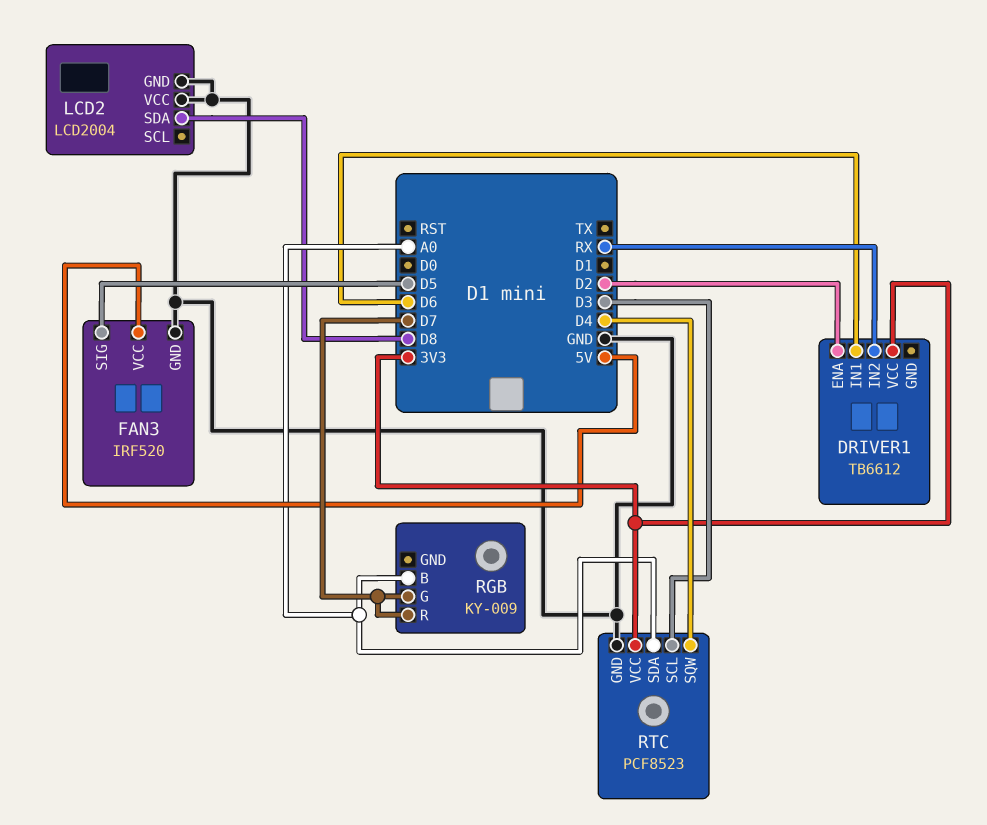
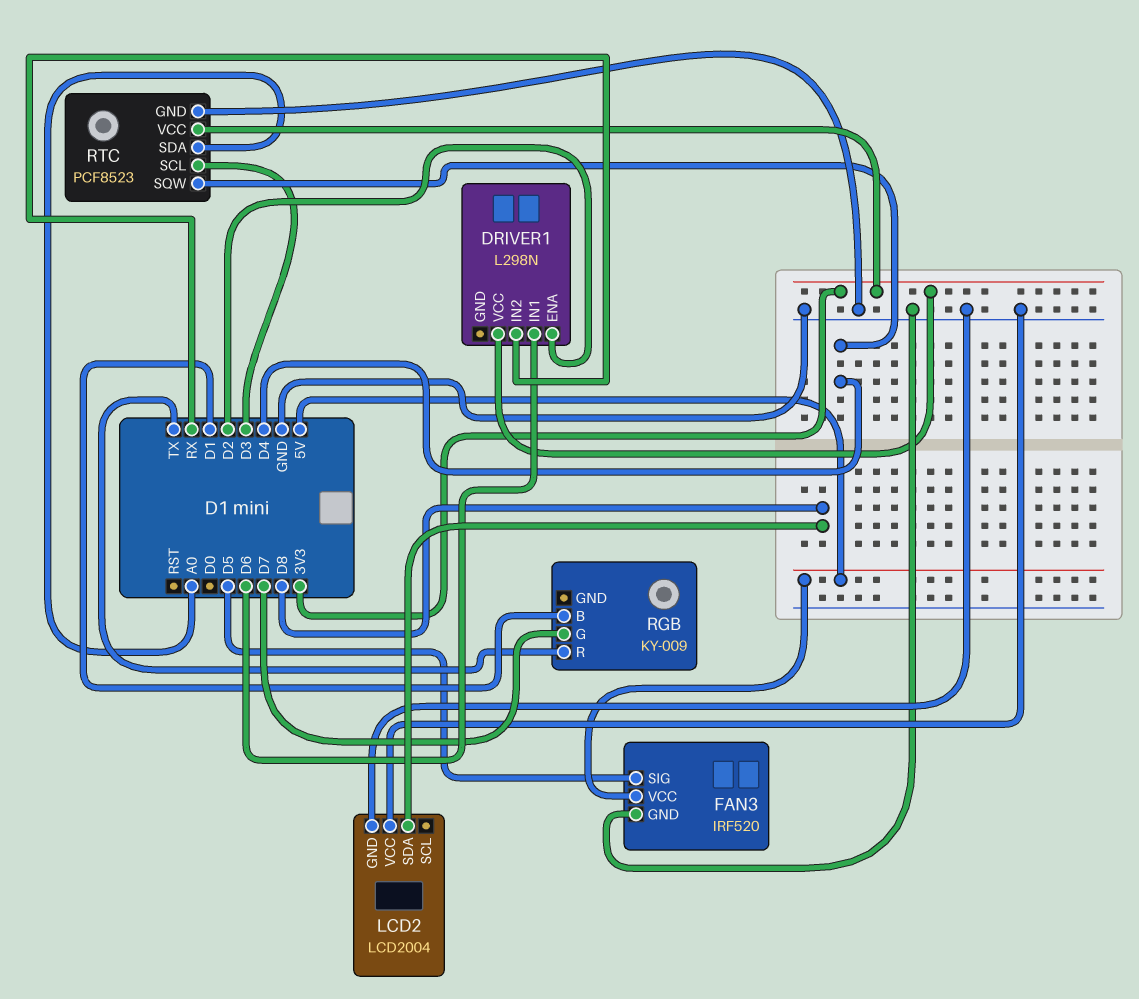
DRIVER1: TB6612 -> L298N
RGB pin B: A0 -> D1
RGB pin R: D7 -> TX

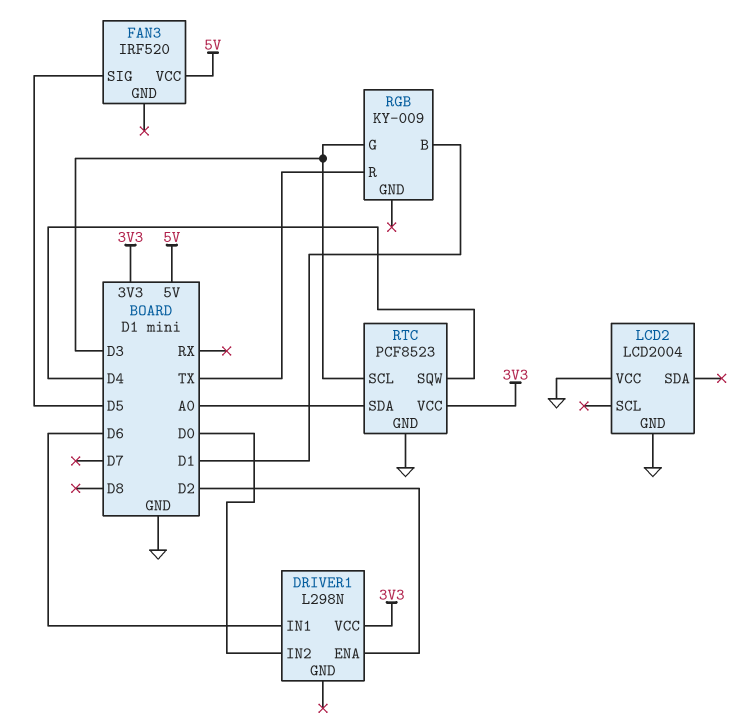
DRIVER1 pin IN2: RX -> D0
FAN3 pin GND: GND -> none
LCD2 pin SDA: D8 -> none
RGB pin G: D7 -> D3

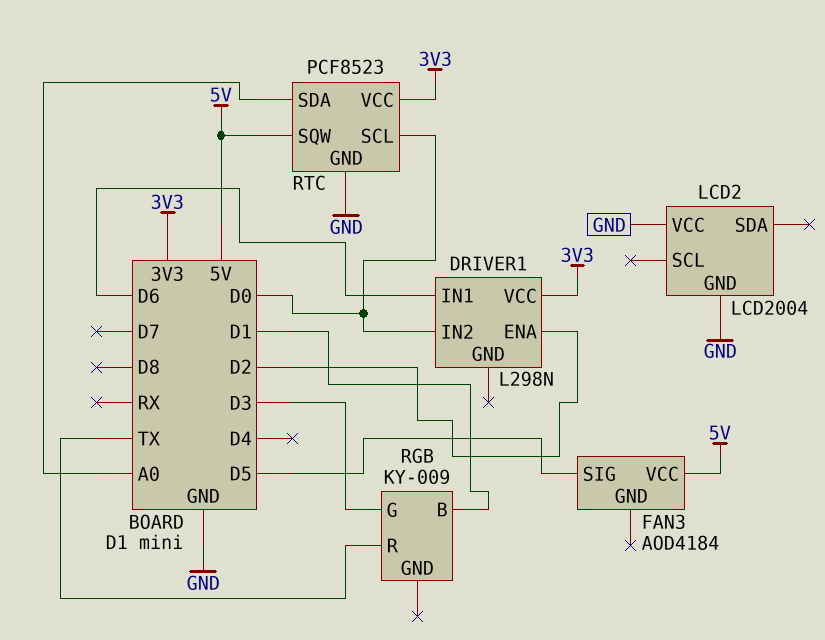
FAN3: IRF520 -> AOD4184
RTC pin SCL: D3 -> D0
RTC pin SQW: D4 -> 5V

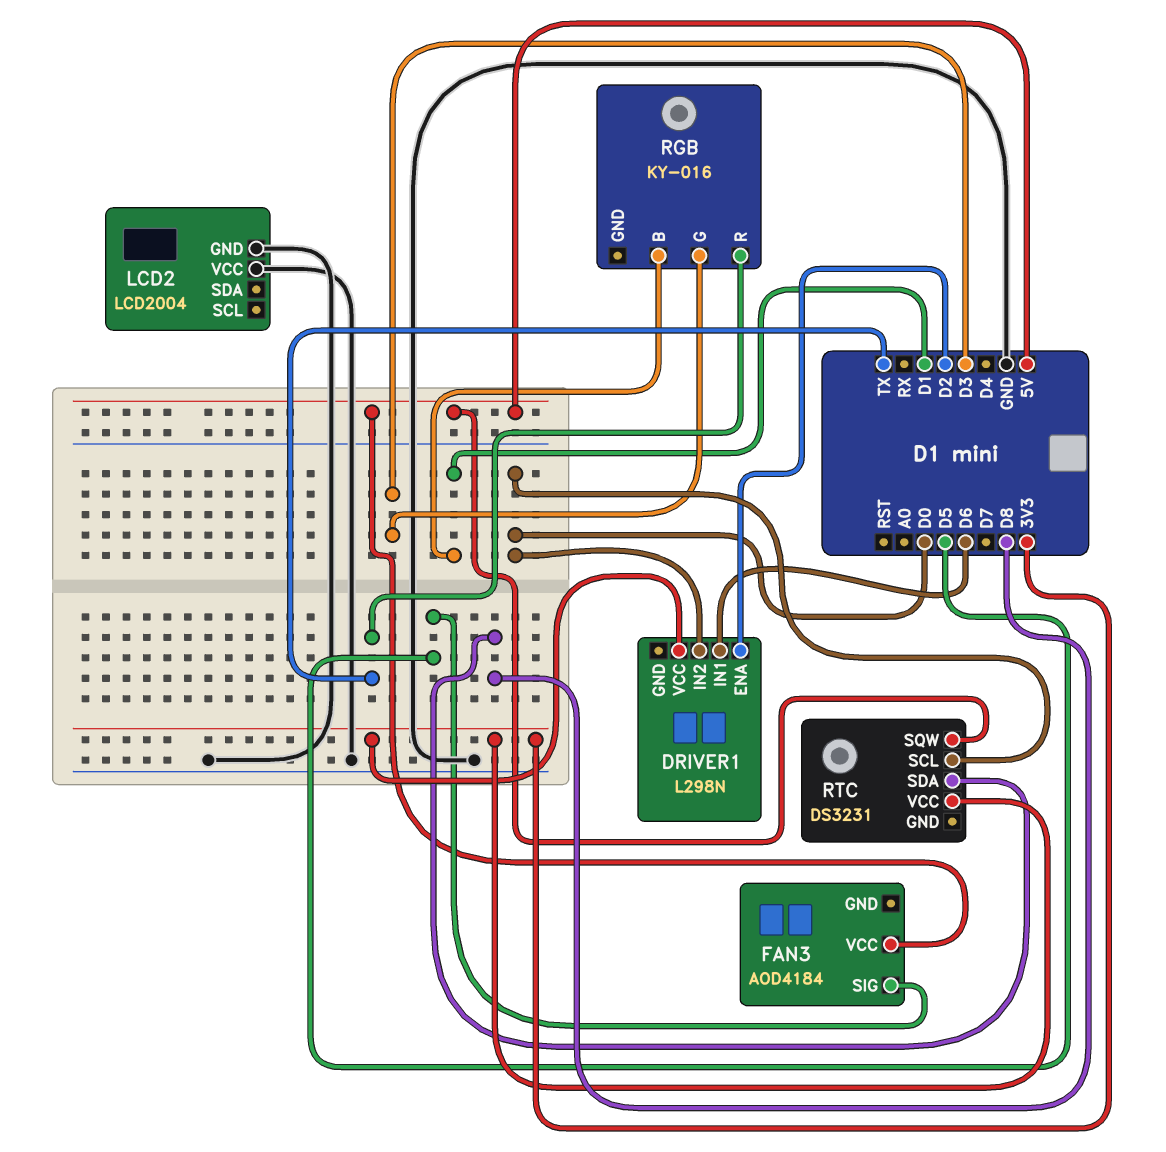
RGB: KY-009 -> KY-016
RTC: PCF8523 -> DS3231
RTC pin GND: GND -> none
RTC pin SDA: A0 -> D8

